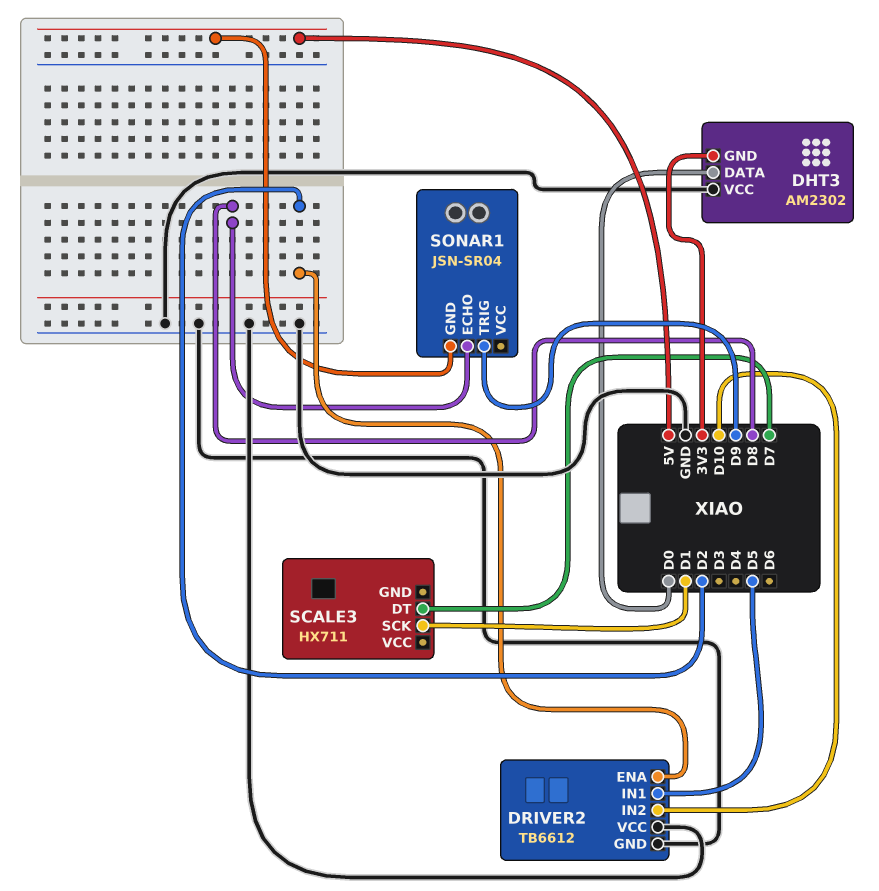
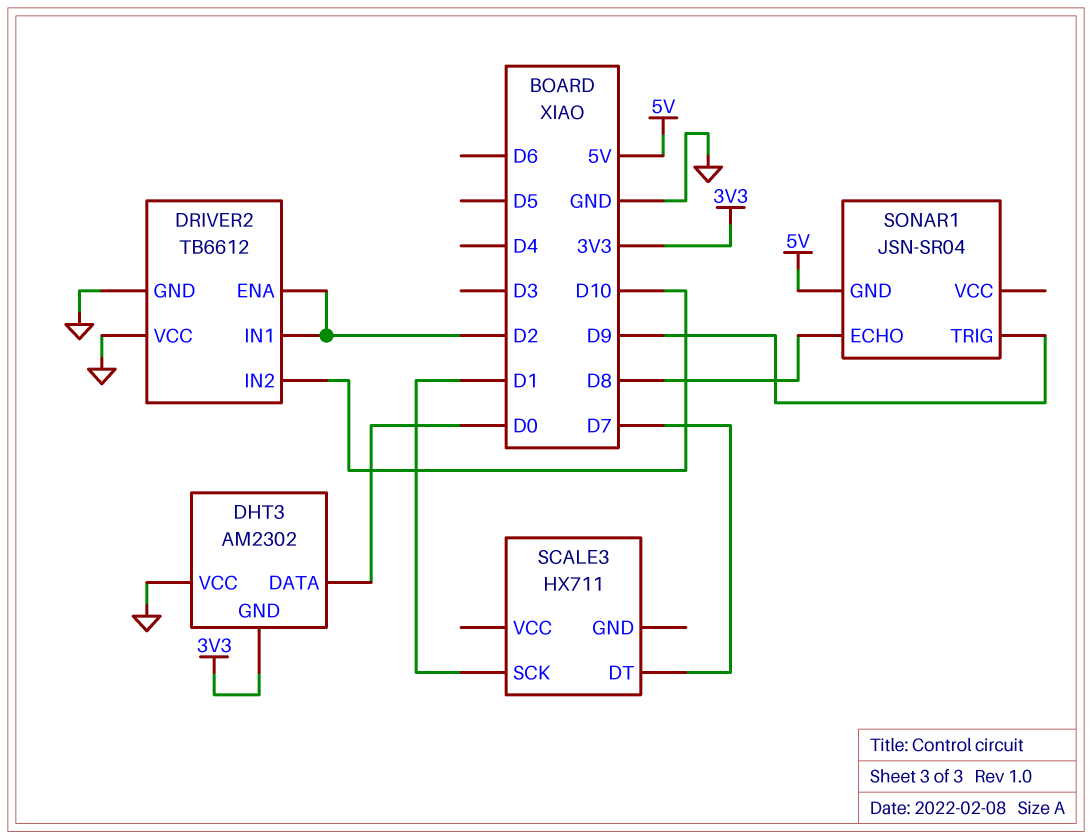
DRIVER2 pin IN1: D5 -> D2

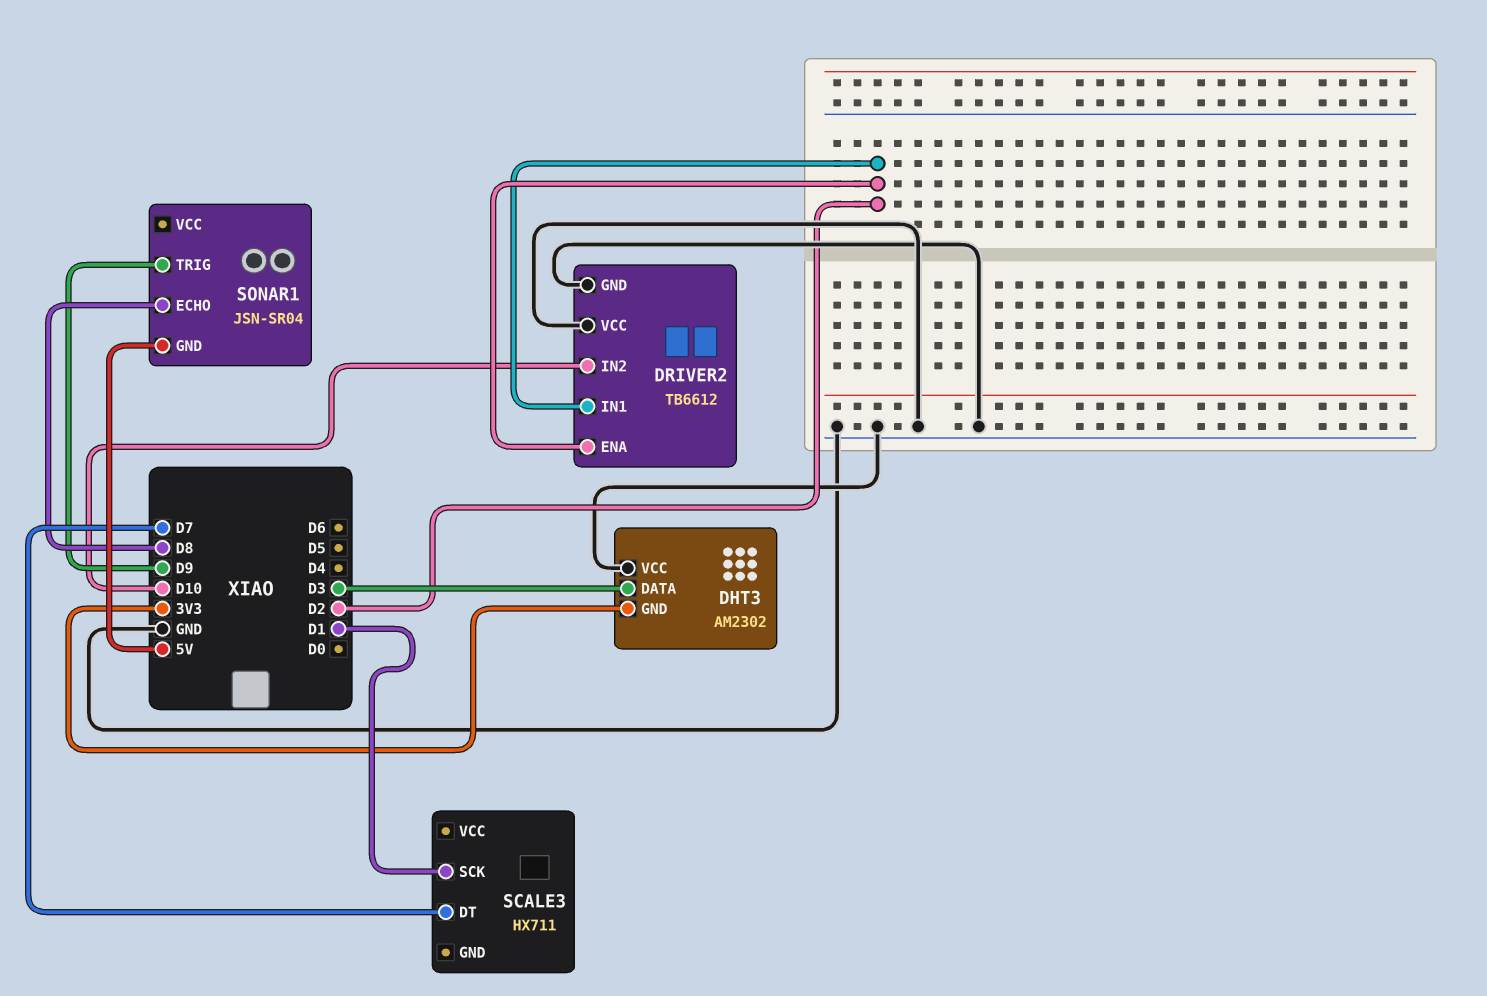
DHT3 pin DATA: D0 -> D3

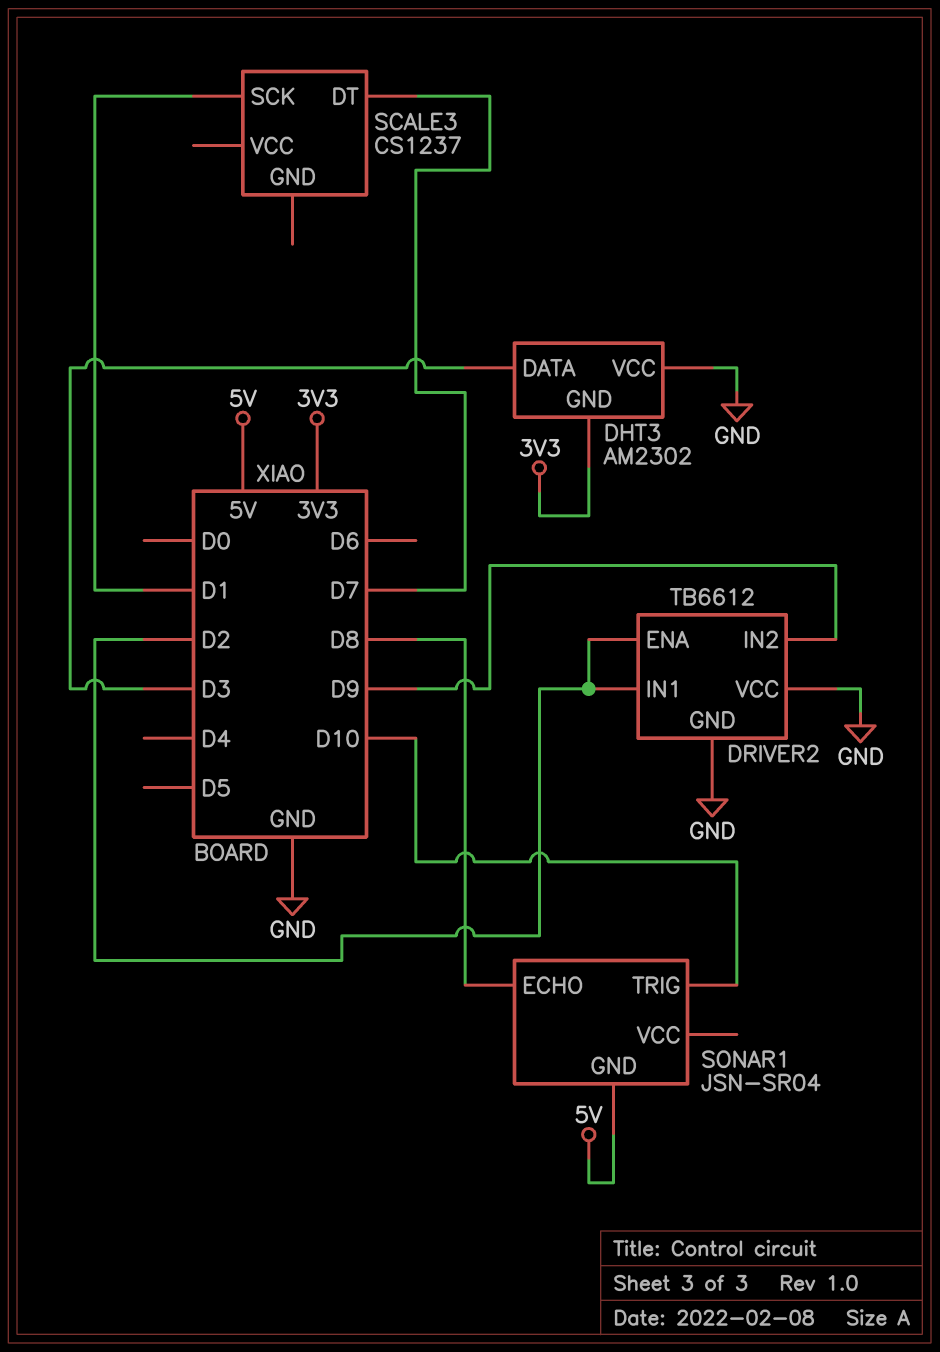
DRIVER2 pin IN2: D10 -> D9
SCALE3: HX711 -> CS1237
SONAR1 pin TRIG: D9 -> D10

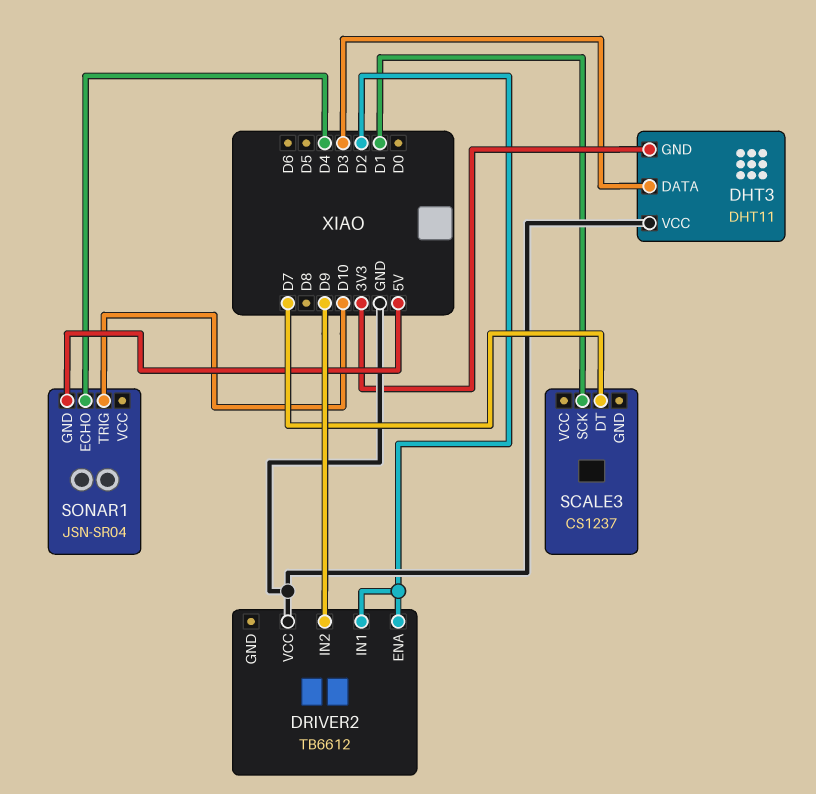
DHT3: AM2302 -> DHT11
DRIVER2 pin GND: GND -> none
SONAR1 pin ECHO: D8 -> D4

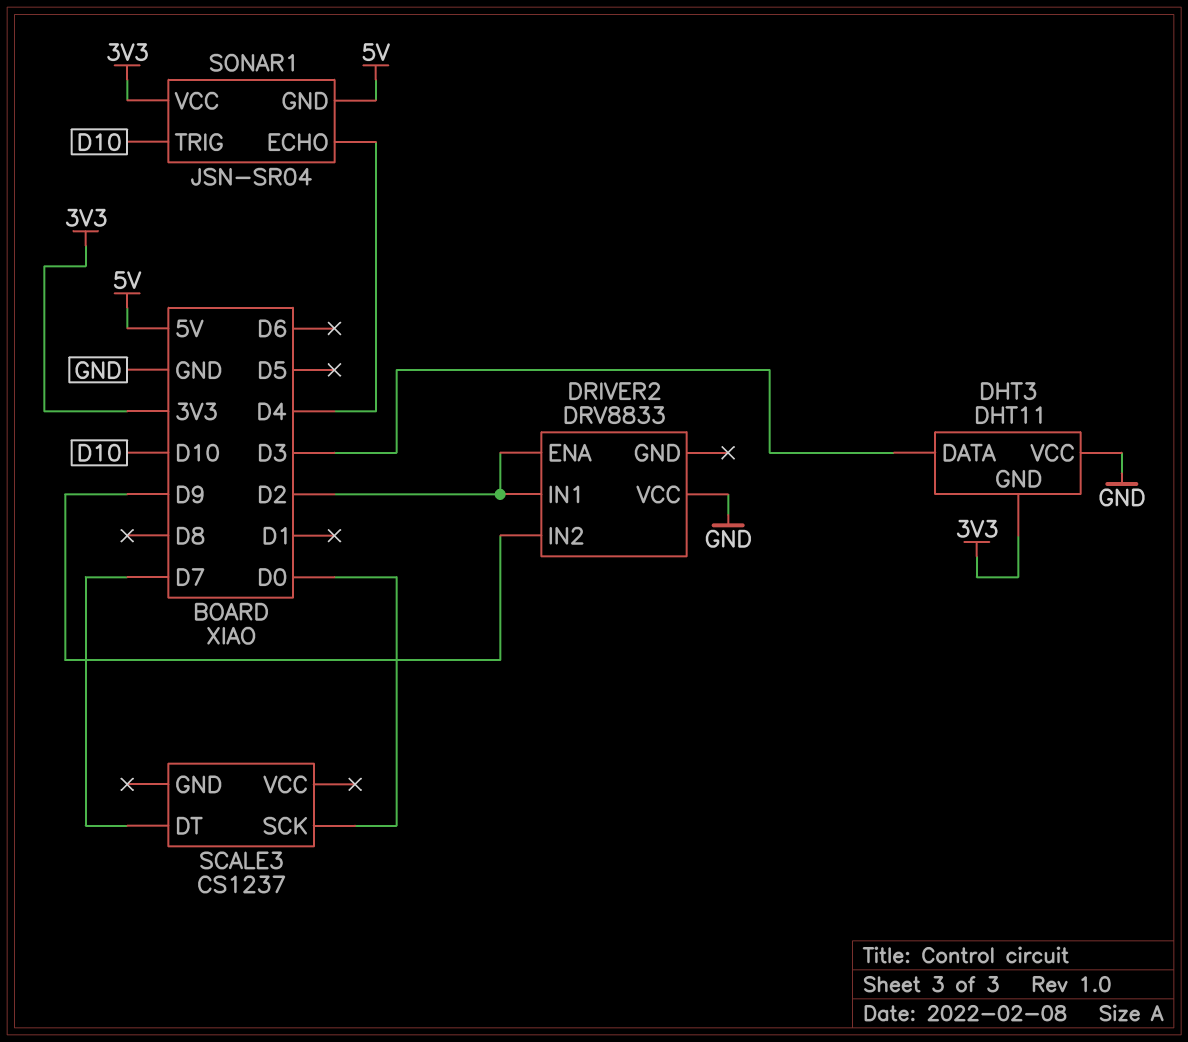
DRIVER2: TB6612 -> DRV8833
SCALE3 pin SCK: D1 -> D0
SONAR1 pin VCC: none -> 3V3

